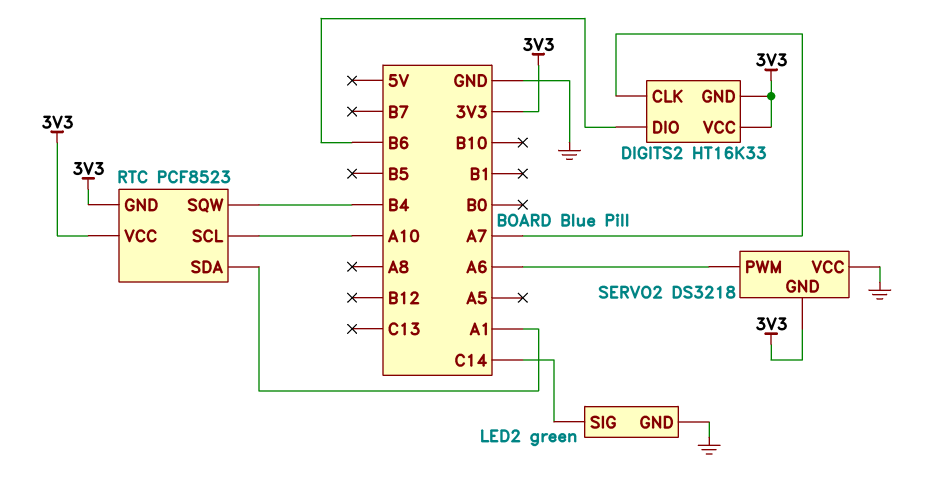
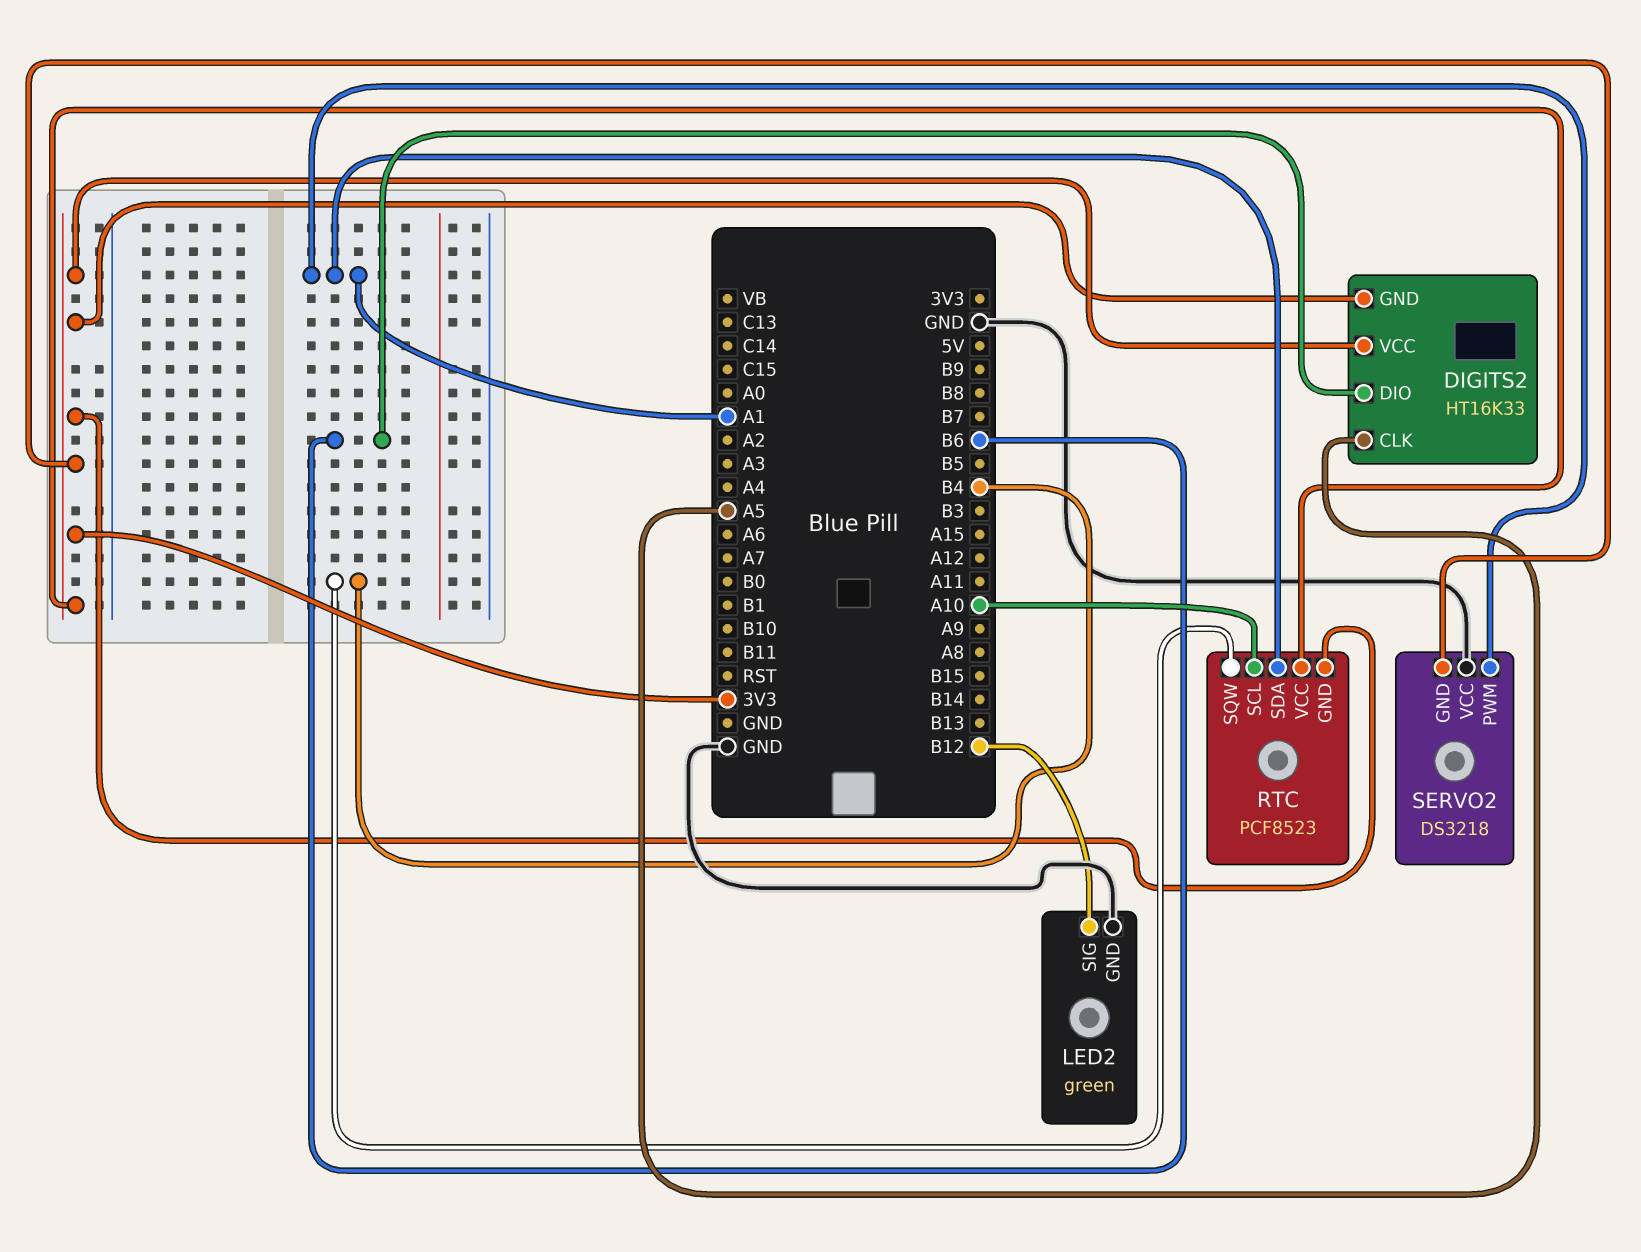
DIGITS2 pin CLK: A7 -> A5
LED2 pin SIG: C14 -> B12
SERVO2 pin PWM: A6 -> A1

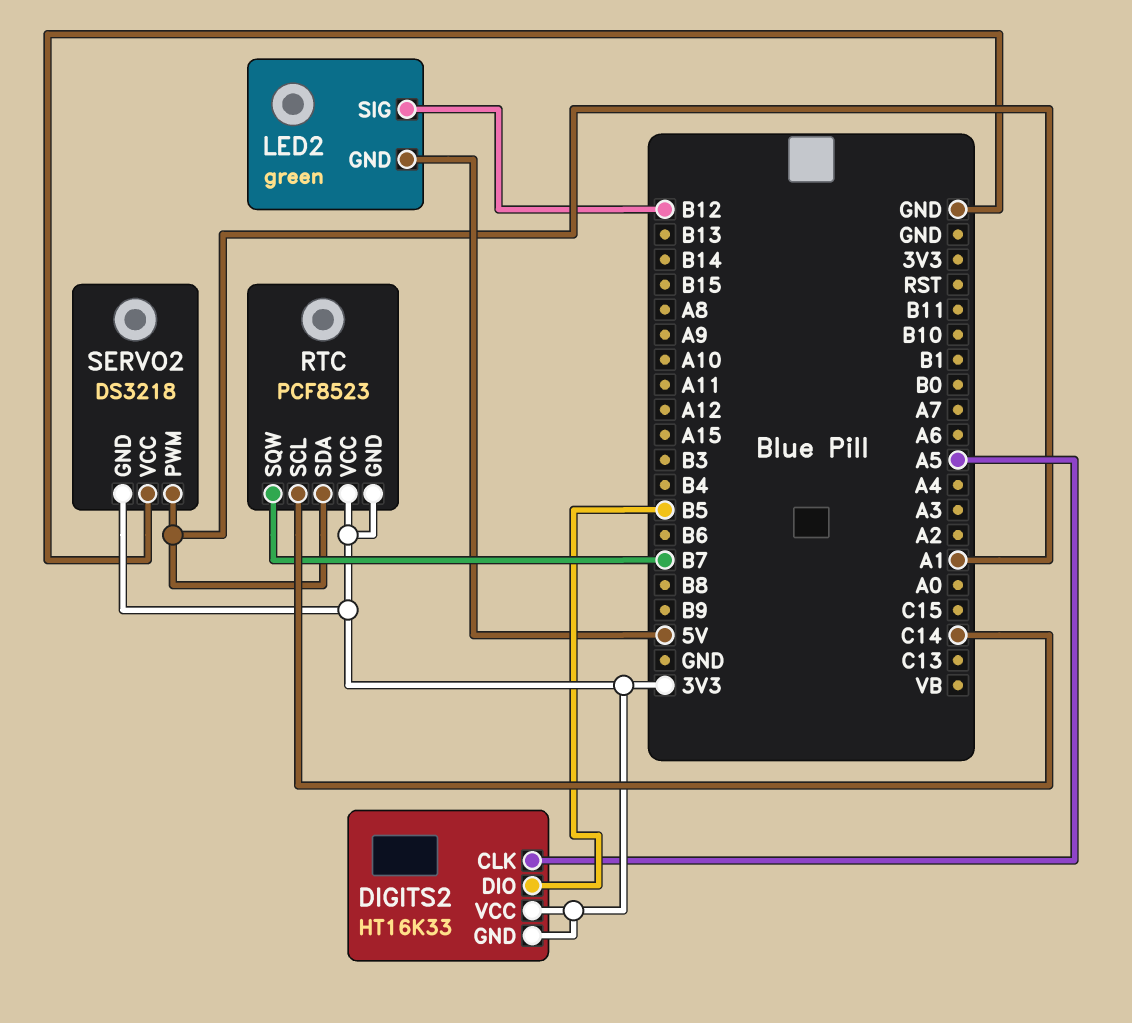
DIGITS2 pin DIO: B6 -> B5
LED2 pin GND: GND -> 5V
RTC pin SCL: A10 -> C14
RTC pin SQW: B4 -> B7

